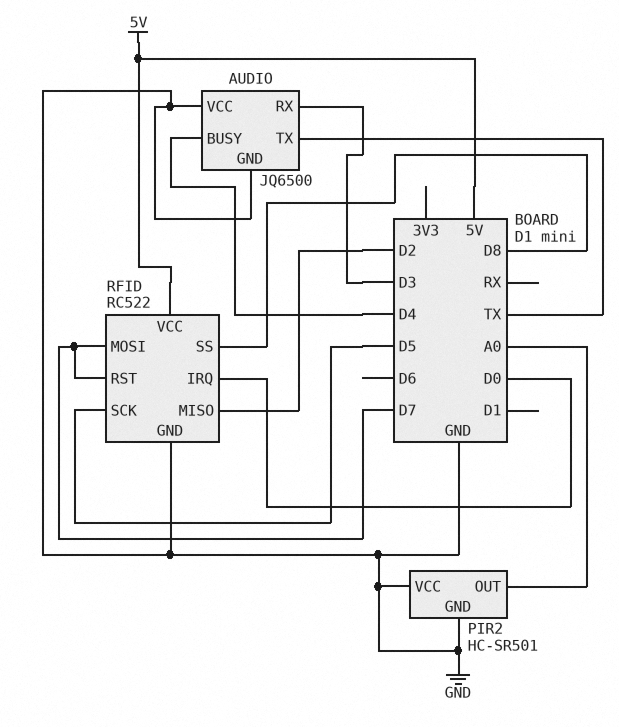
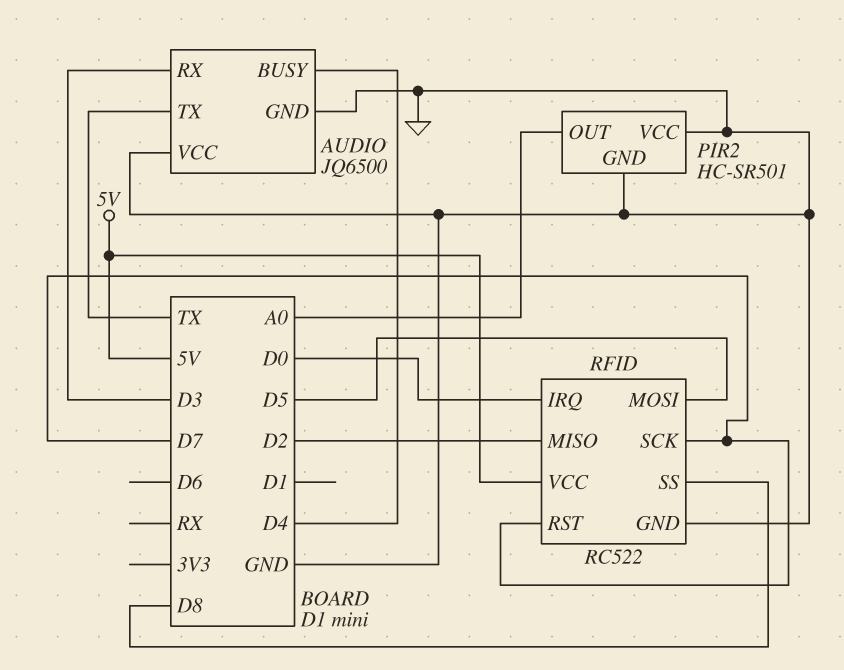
RFID pin MOSI: D7 -> D5
RFID pin SCK: D5 -> D7

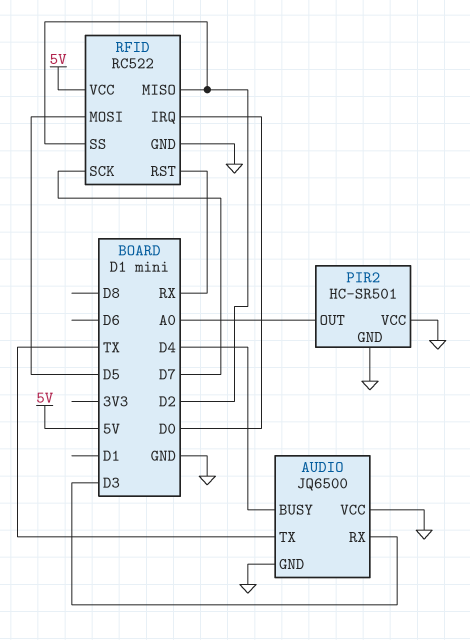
RFID pin RST: D7 -> RX
RFID pin SS: D8 -> D2

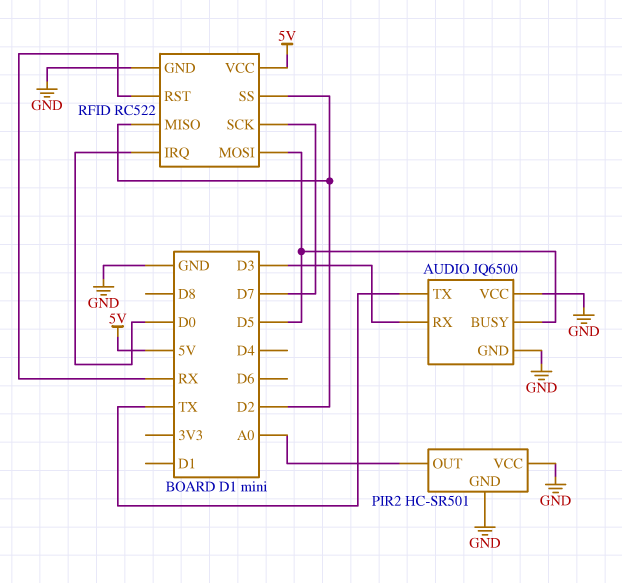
AUDIO pin BUSY: D4 -> D5

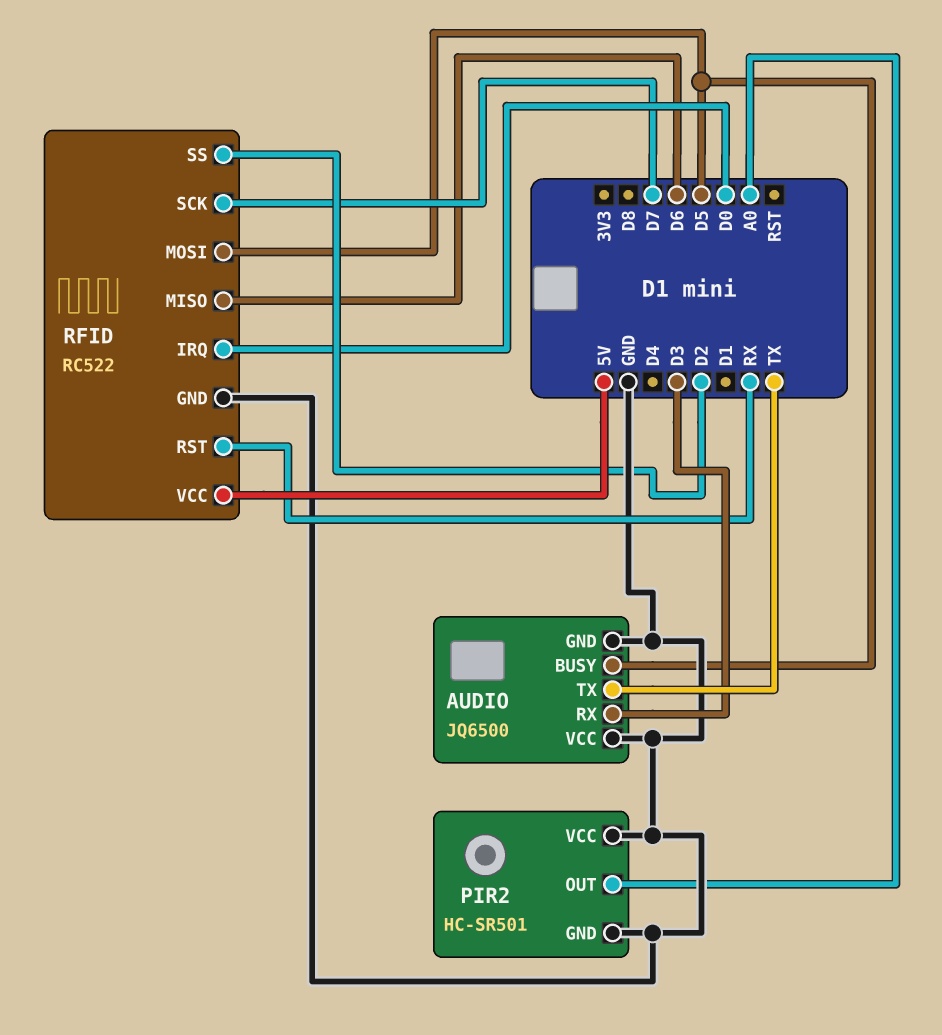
RFID pin MISO: D2 -> D6

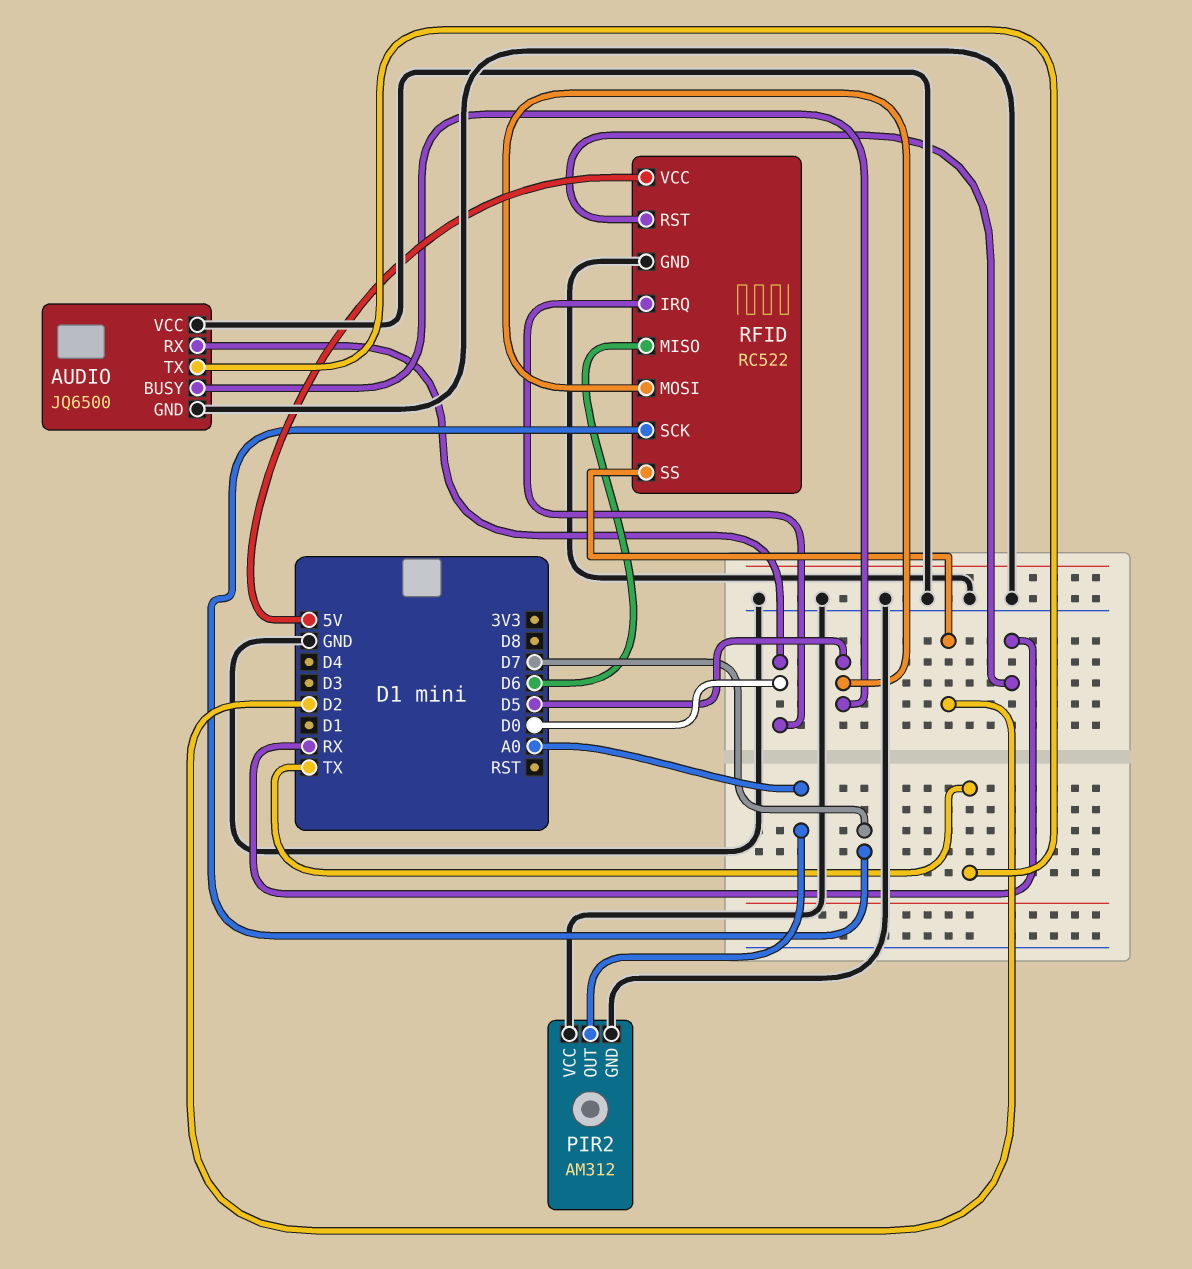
AUDIO pin RX: D3 -> D0
PIR2: HC-SR501 -> AM312

